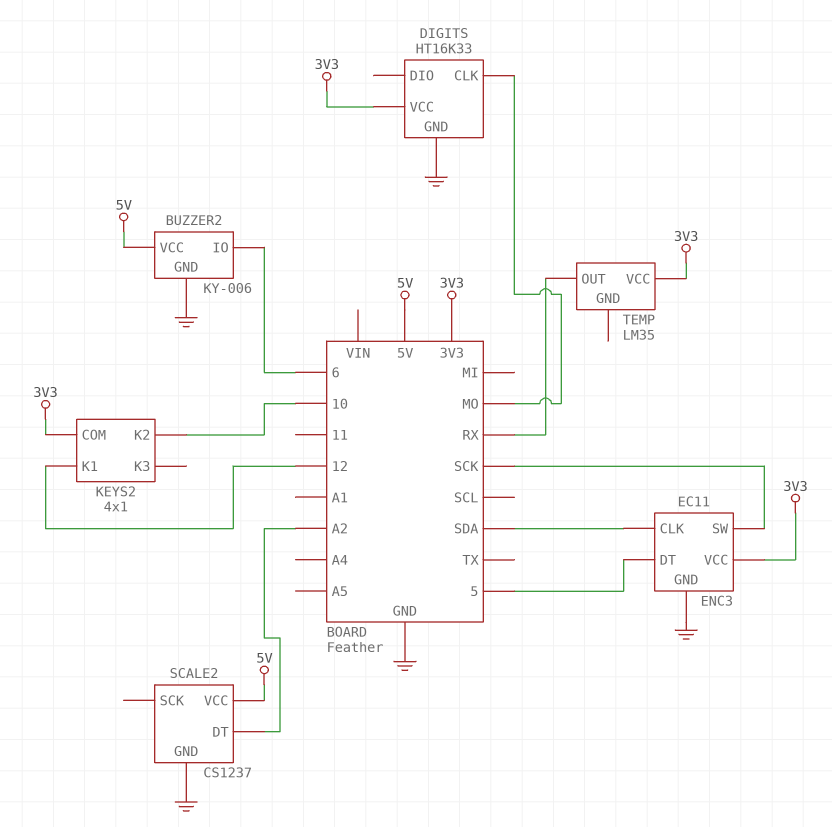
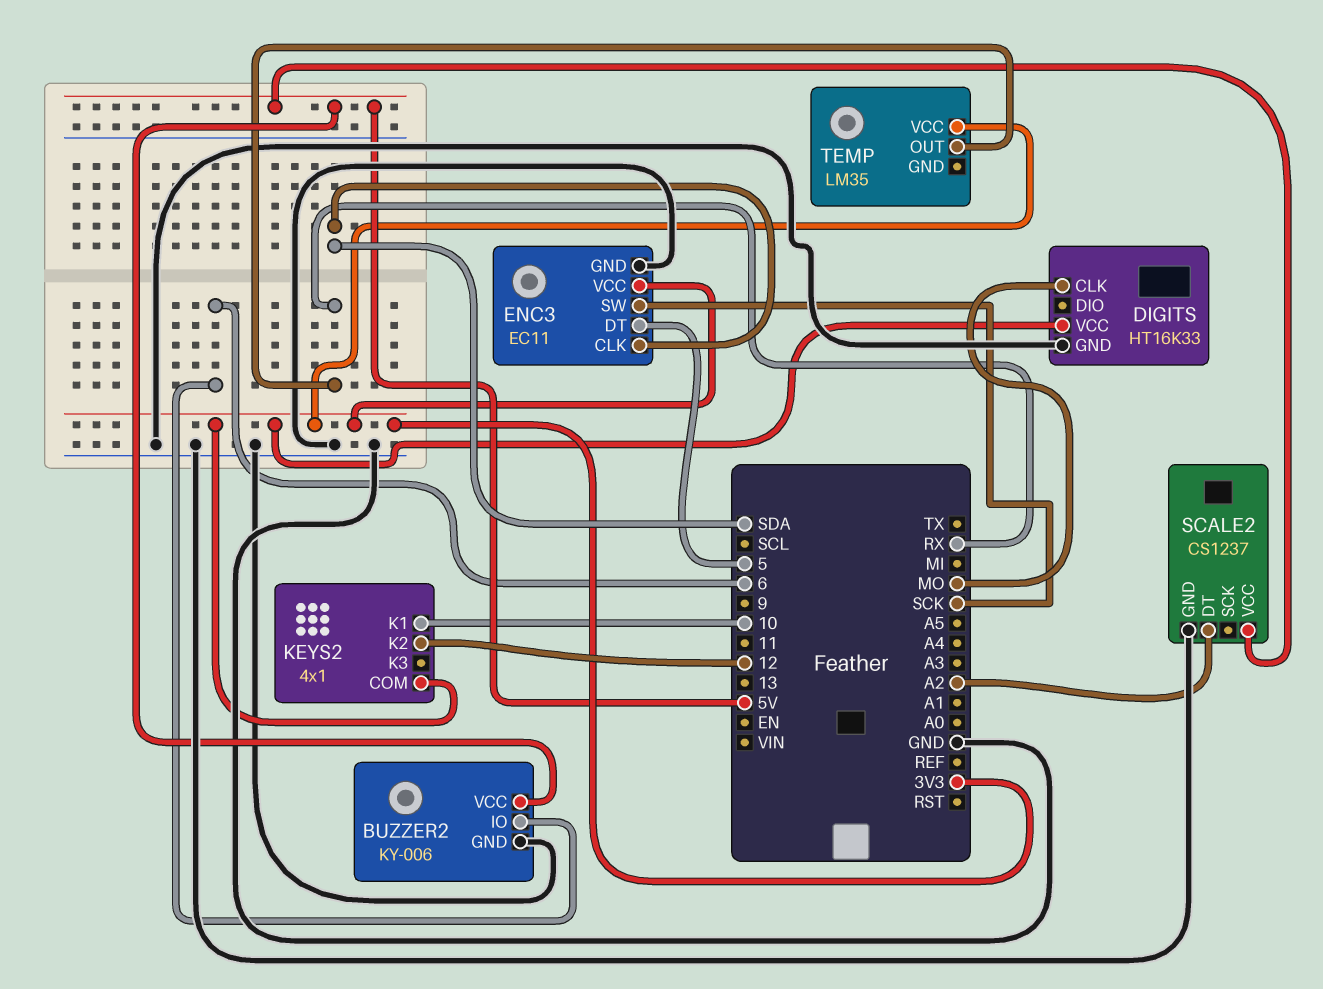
KEYS2 pin K1: 12 -> 10
KEYS2 pin K2: 10 -> 12

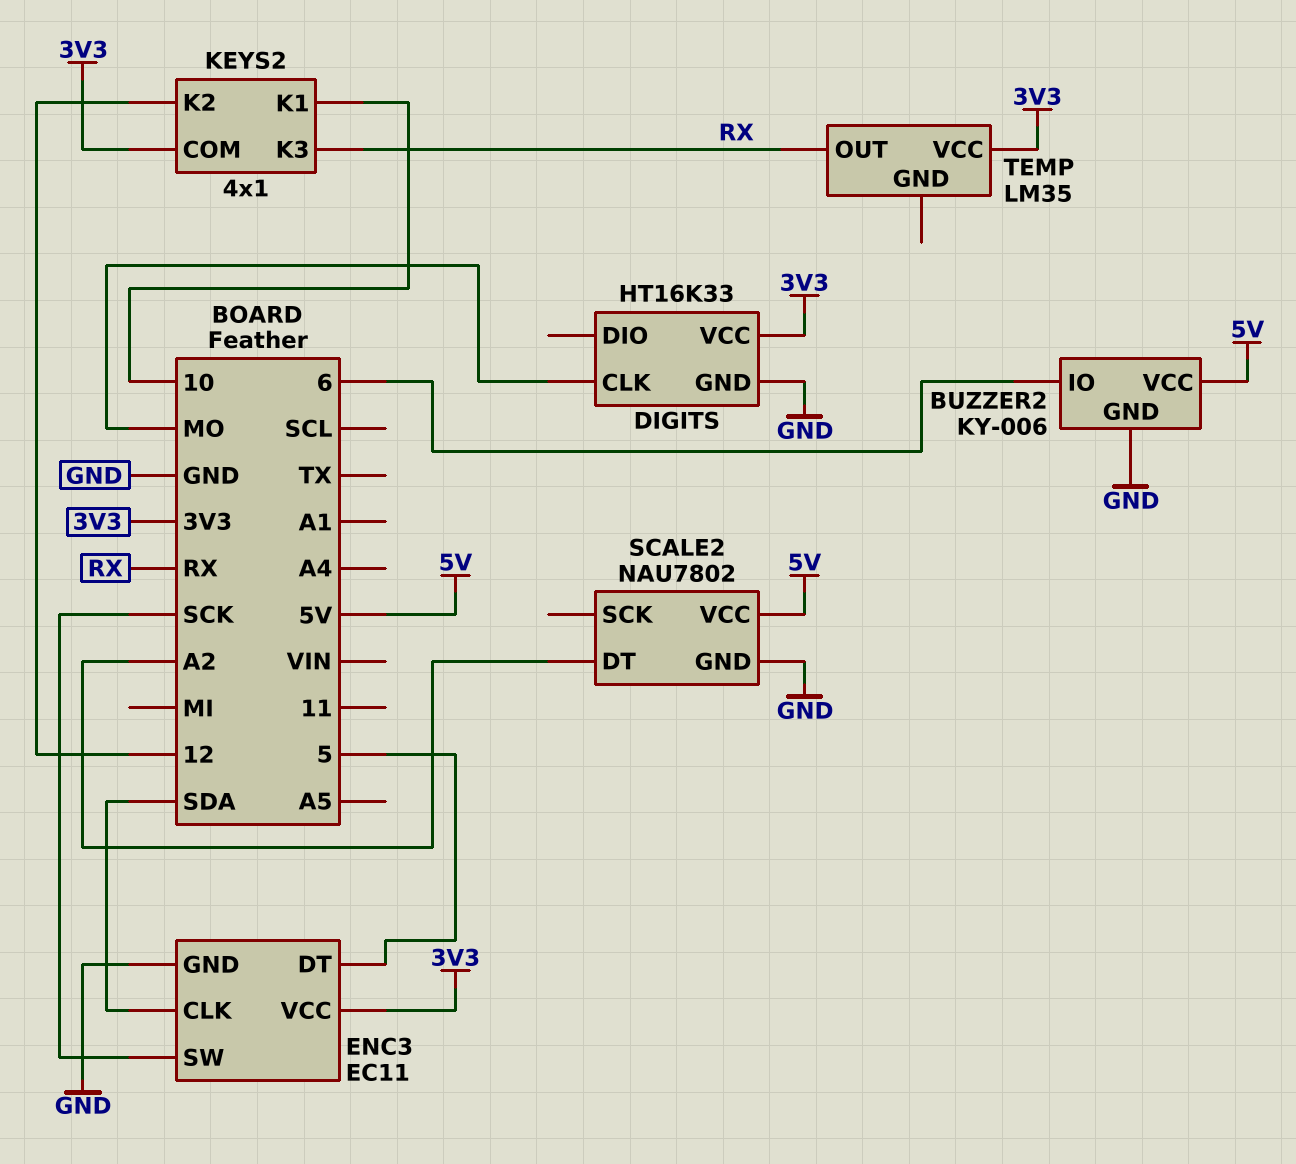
KEYS2 pin K3: none -> RX
SCALE2: CS1237 -> NAU7802

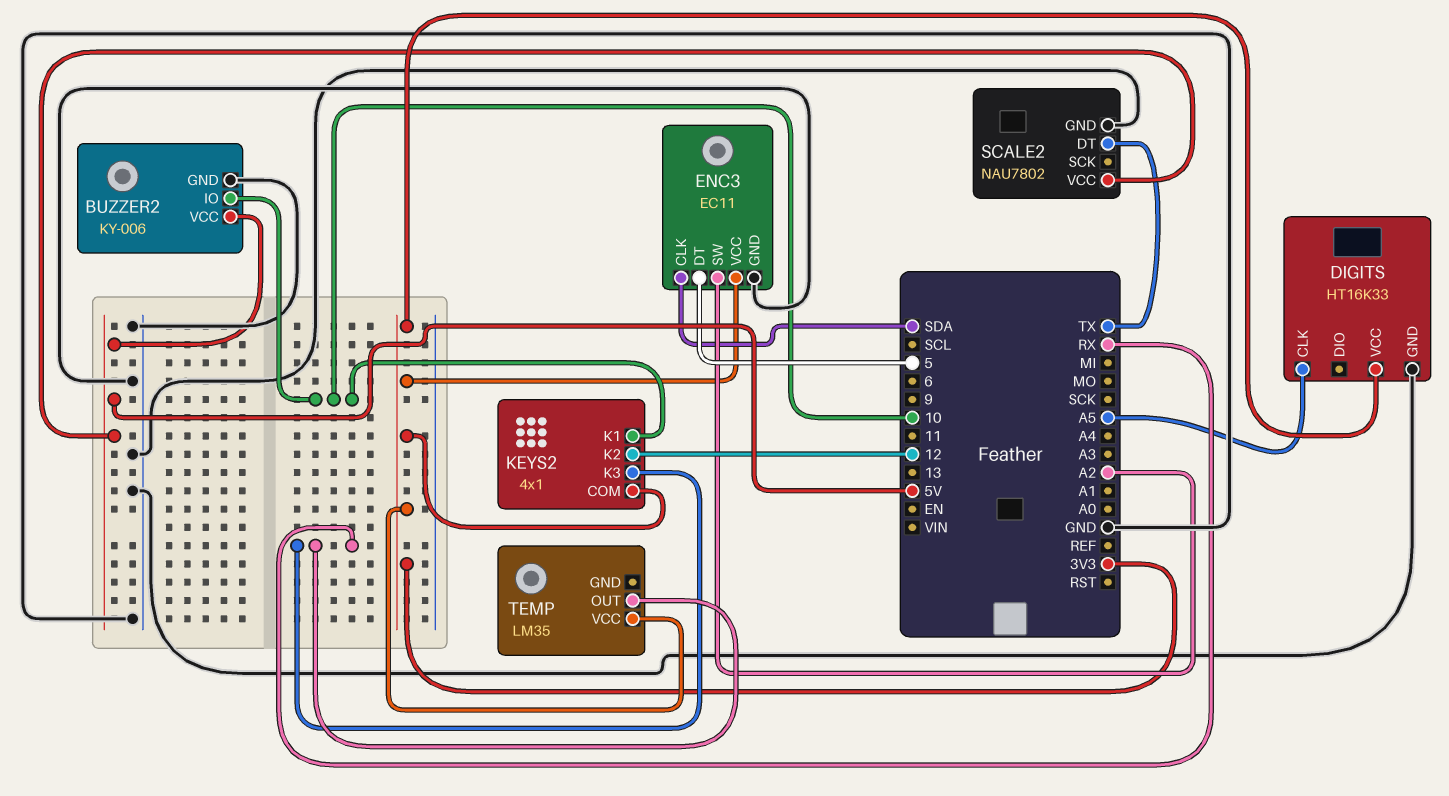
BUZZER2 pin IO: 6 -> 10
DIGITS pin CLK: MO -> A5
ENC3 pin SW: SCK -> A2
SCALE2 pin DT: A2 -> TX

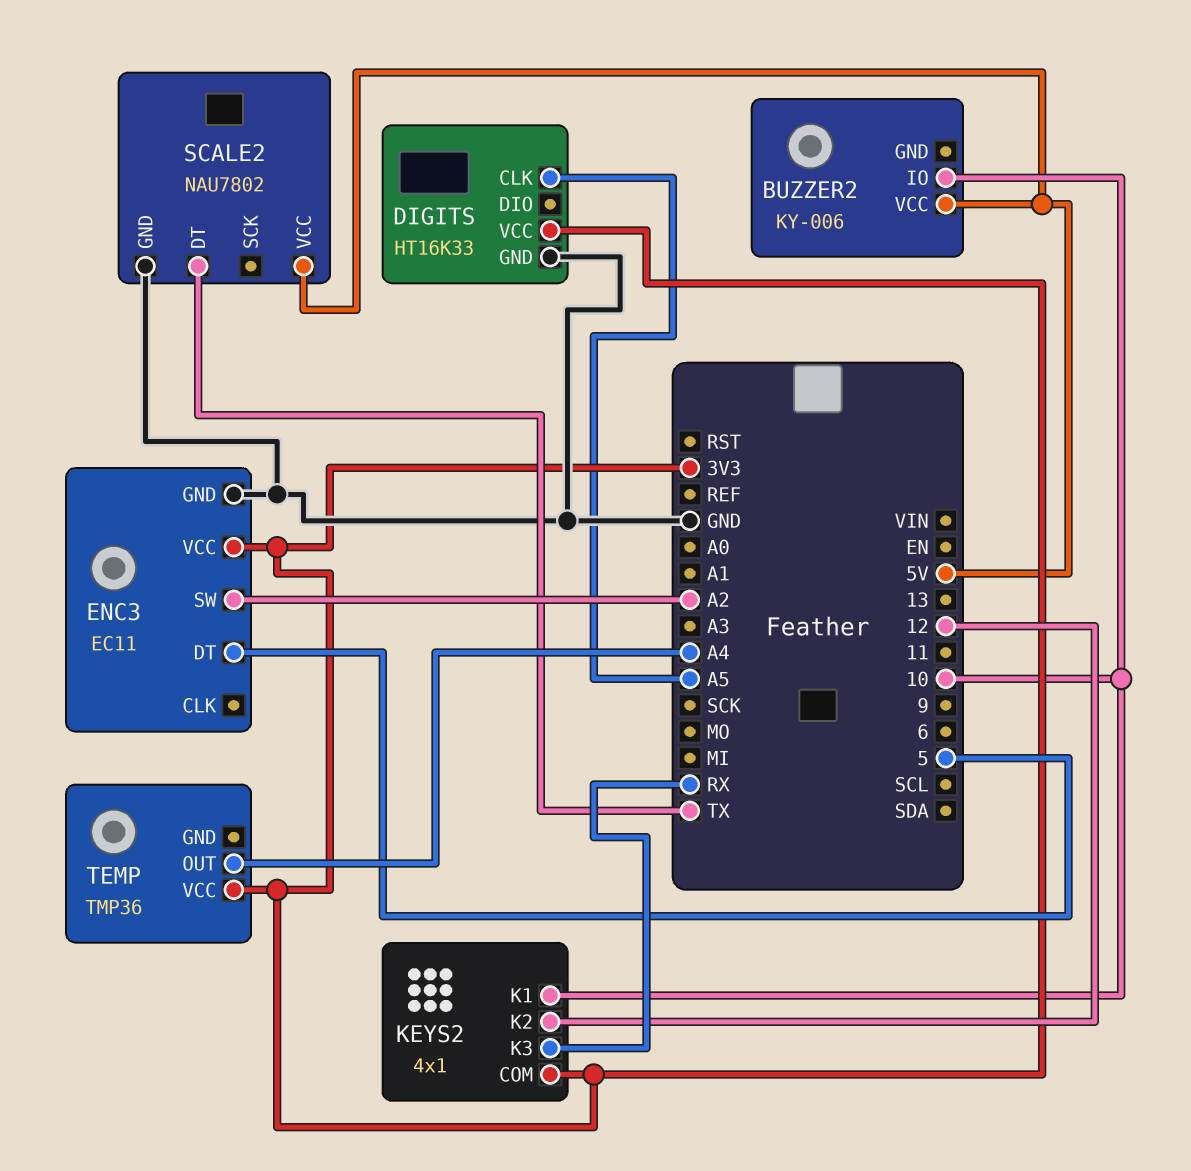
BUZZER2 pin GND: GND -> none
ENC3 pin CLK: SDA -> none
TEMP: LM35 -> TMP36
TEMP pin OUT: RX -> A4

